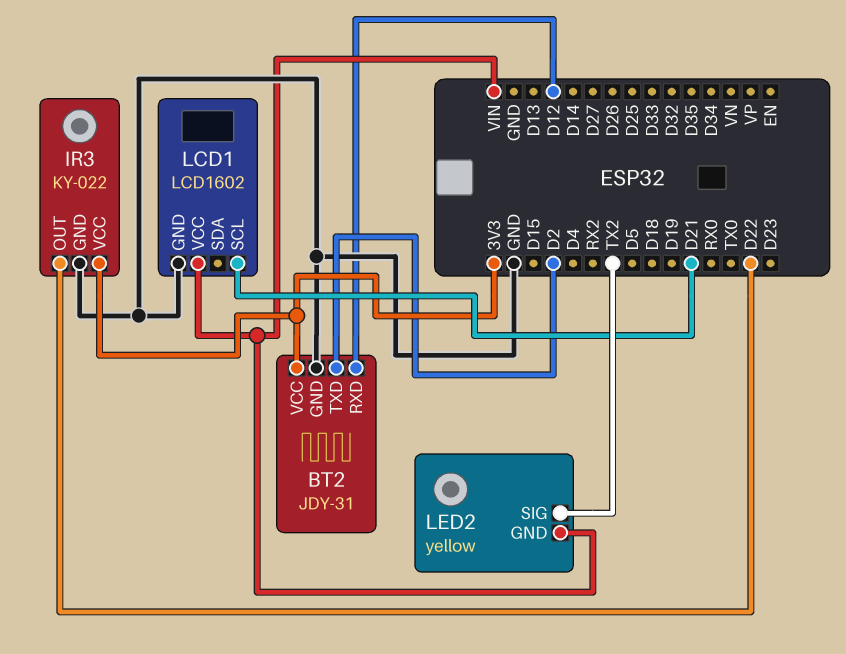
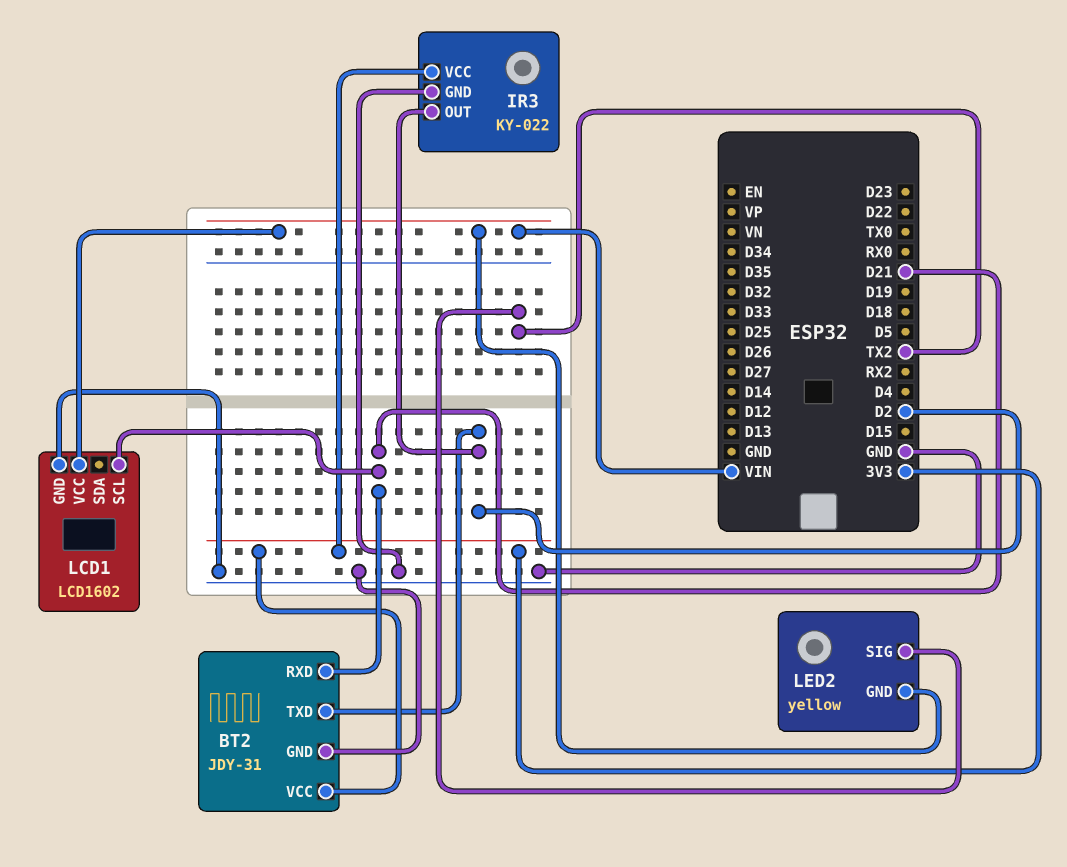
BT2 pin RXD: D12 -> D21
IR3 pin OUT: D22 -> D2

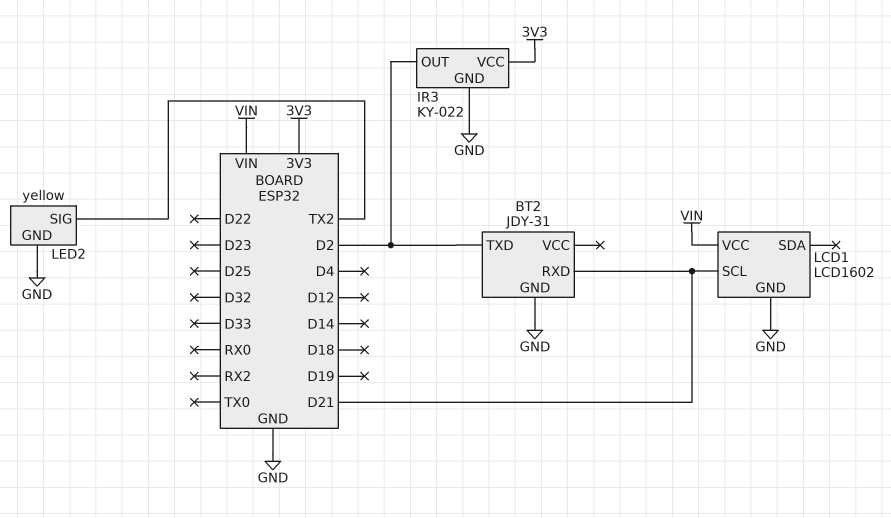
BT2 pin VCC: 3V3 -> none
LED2 pin GND: VIN -> GND

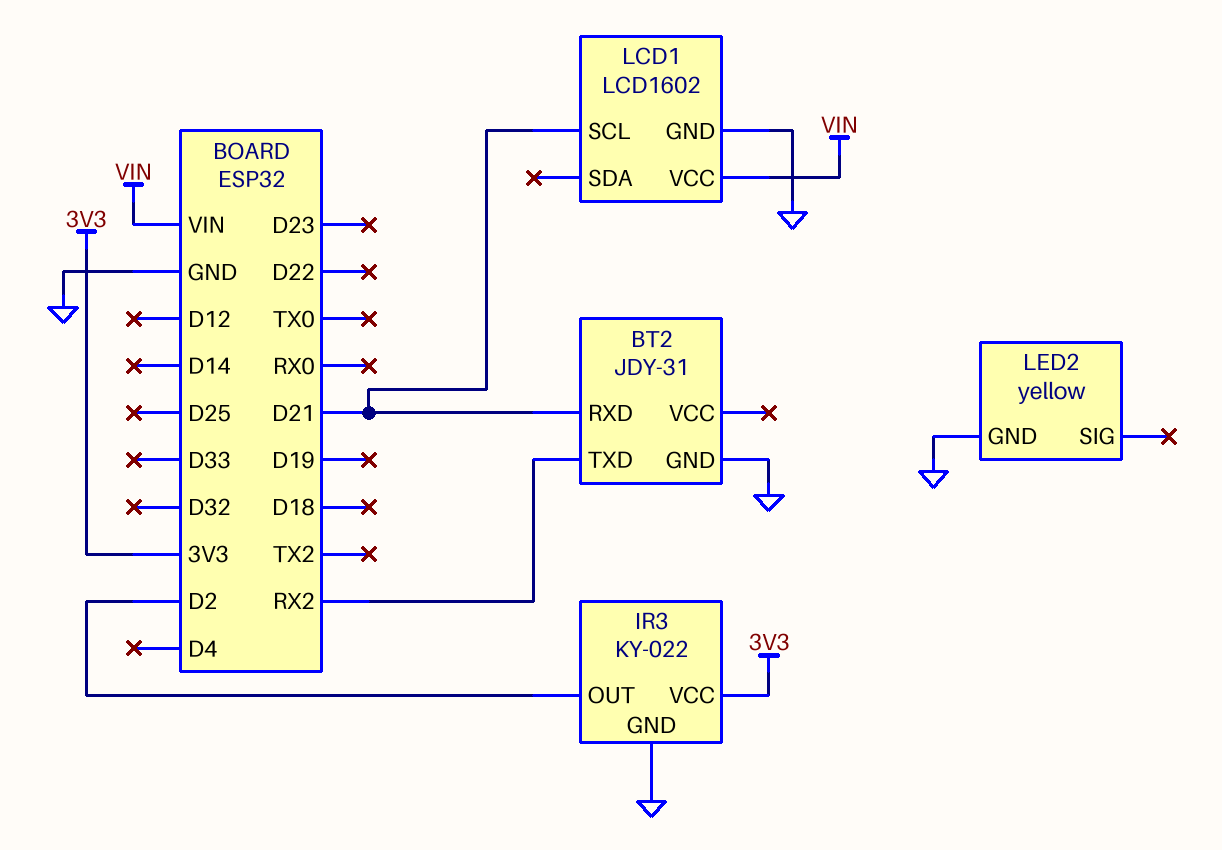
BT2 pin TXD: D2 -> RX2
LED2 pin SIG: TX2 -> none

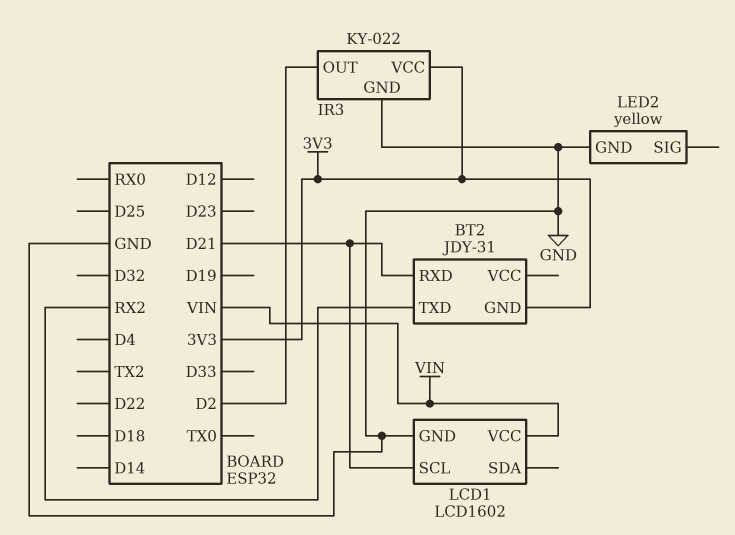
BT2 pin GND: GND -> 3V3

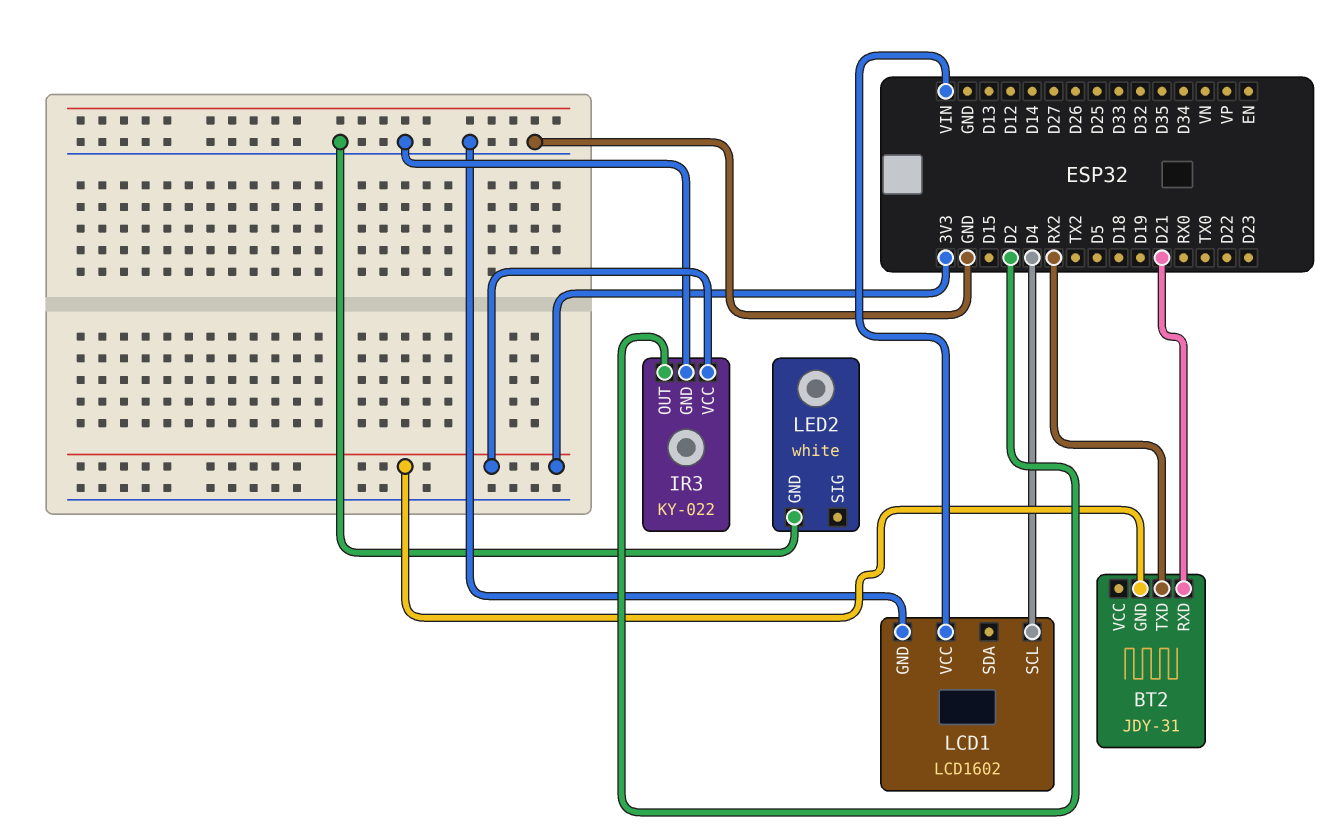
LCD1 pin SCL: D21 -> D4
LED2: yellow -> white

